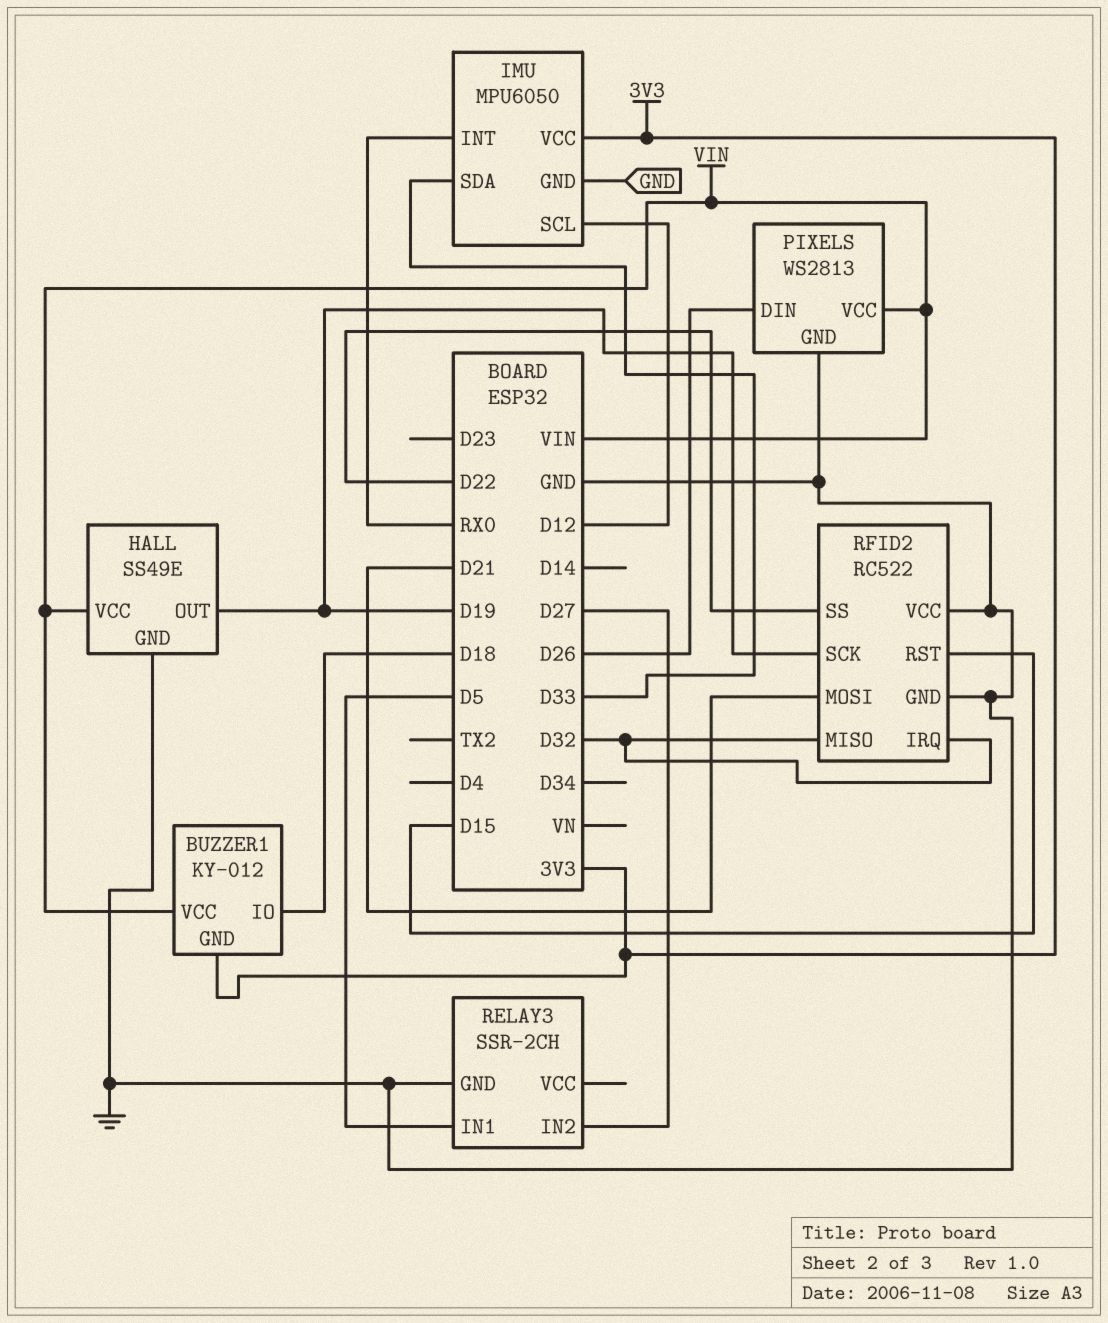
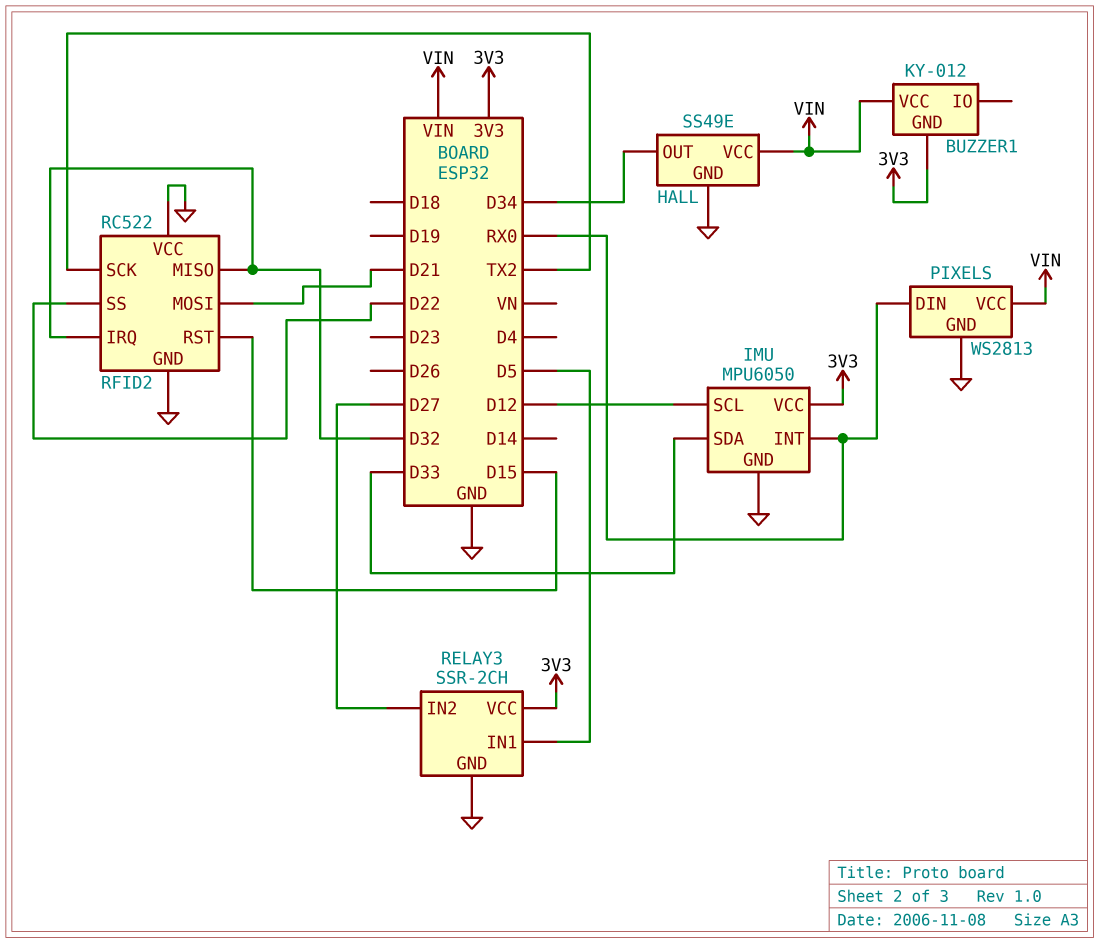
BUZZER1 pin IO: D18 -> none
HALL pin OUT: D19 -> D34
PIXELS pin DIN: D26 -> RX0
RELAY3 pin VCC: none -> 3V3
RFID2 pin SCK: D19 -> TX2

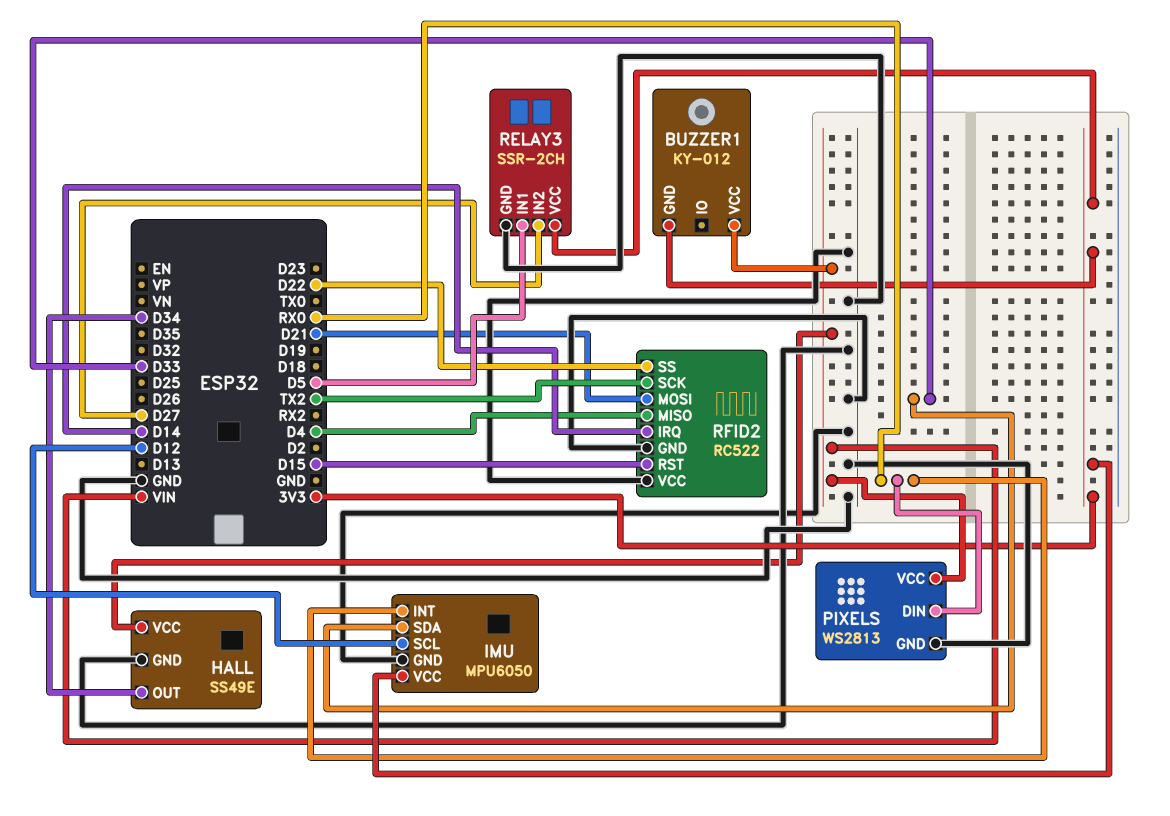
RFID2 pin IRQ: D32 -> D14
RFID2 pin MISO: D32 -> D4

